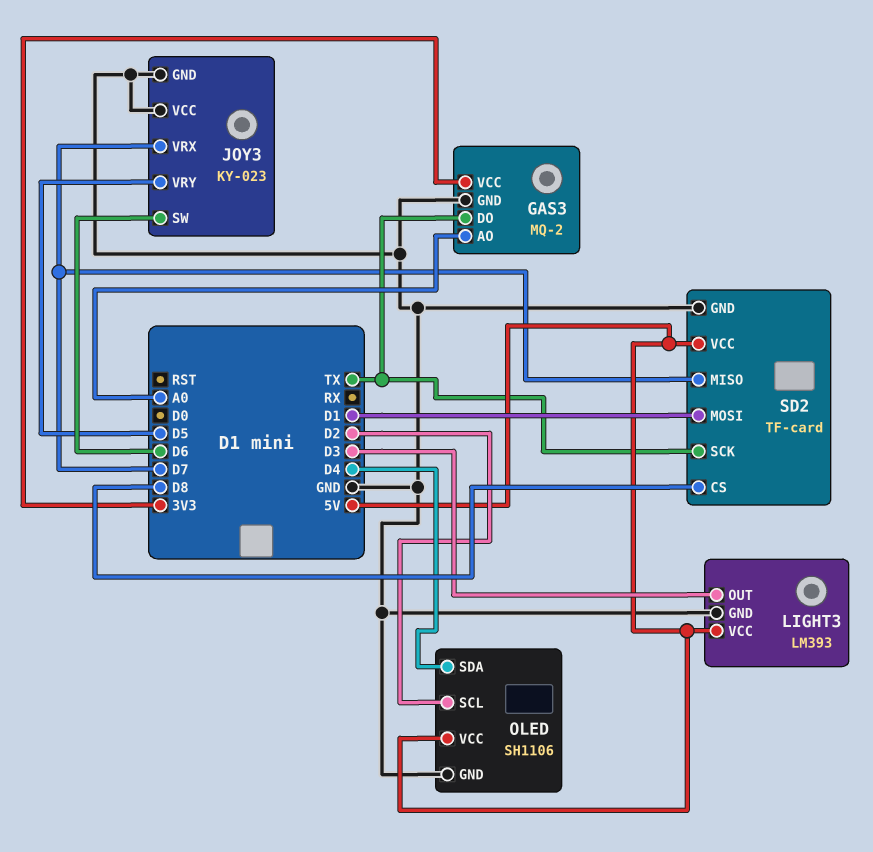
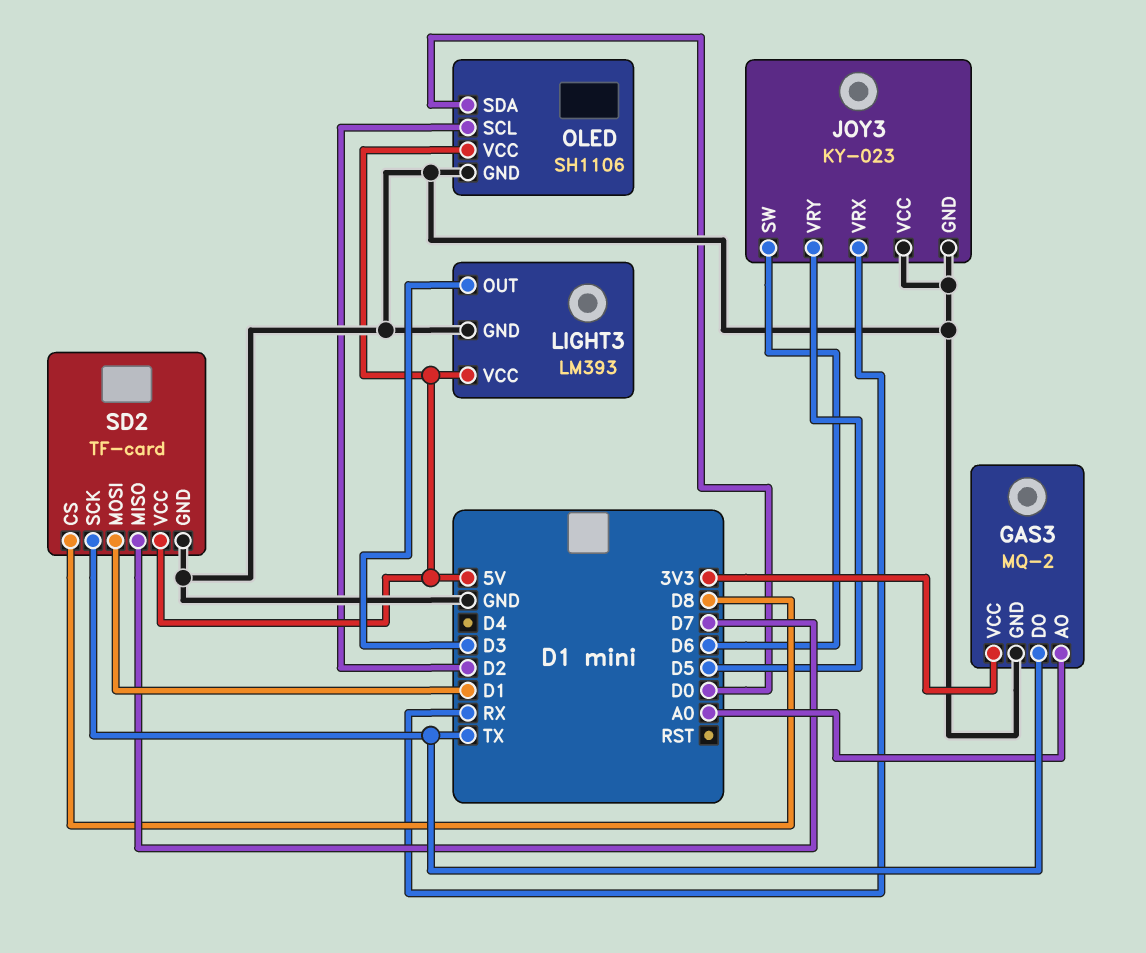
JOY3 pin VRX: D7 -> RX
OLED pin SDA: D4 -> D0

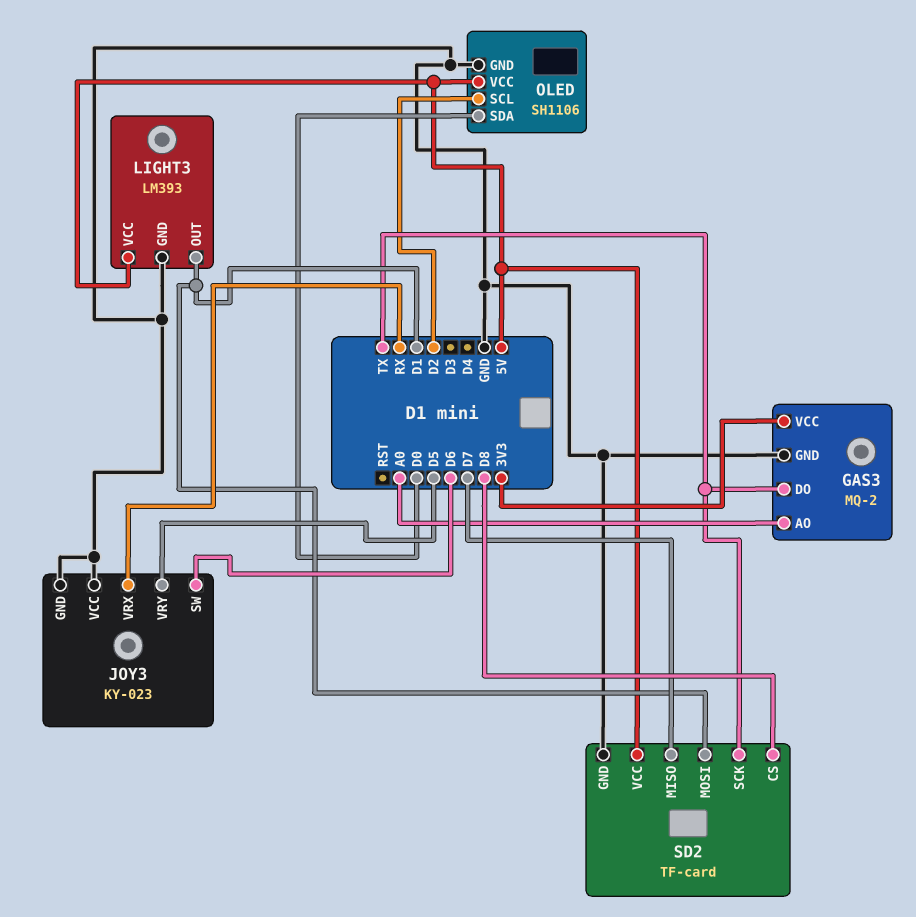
LIGHT3 pin OUT: D3 -> D1

